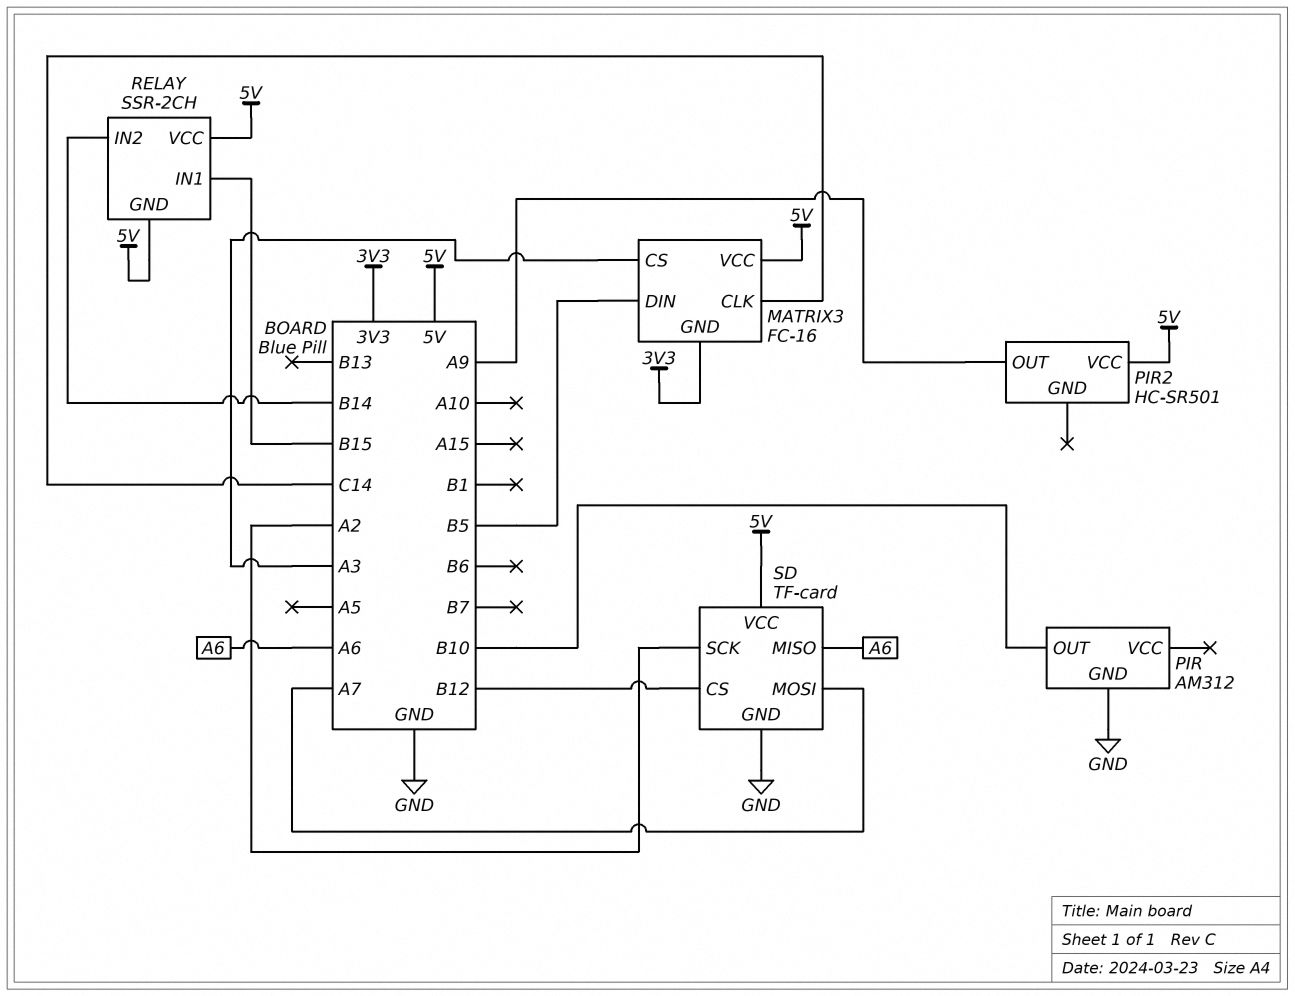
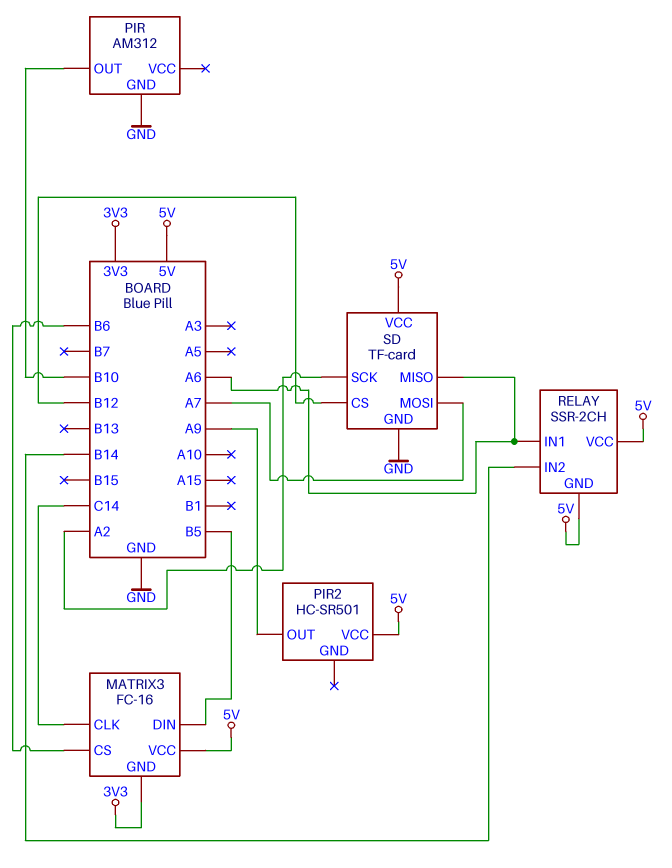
MATRIX3 pin CS: A3 -> B6
RELAY pin IN1: B15 -> A6

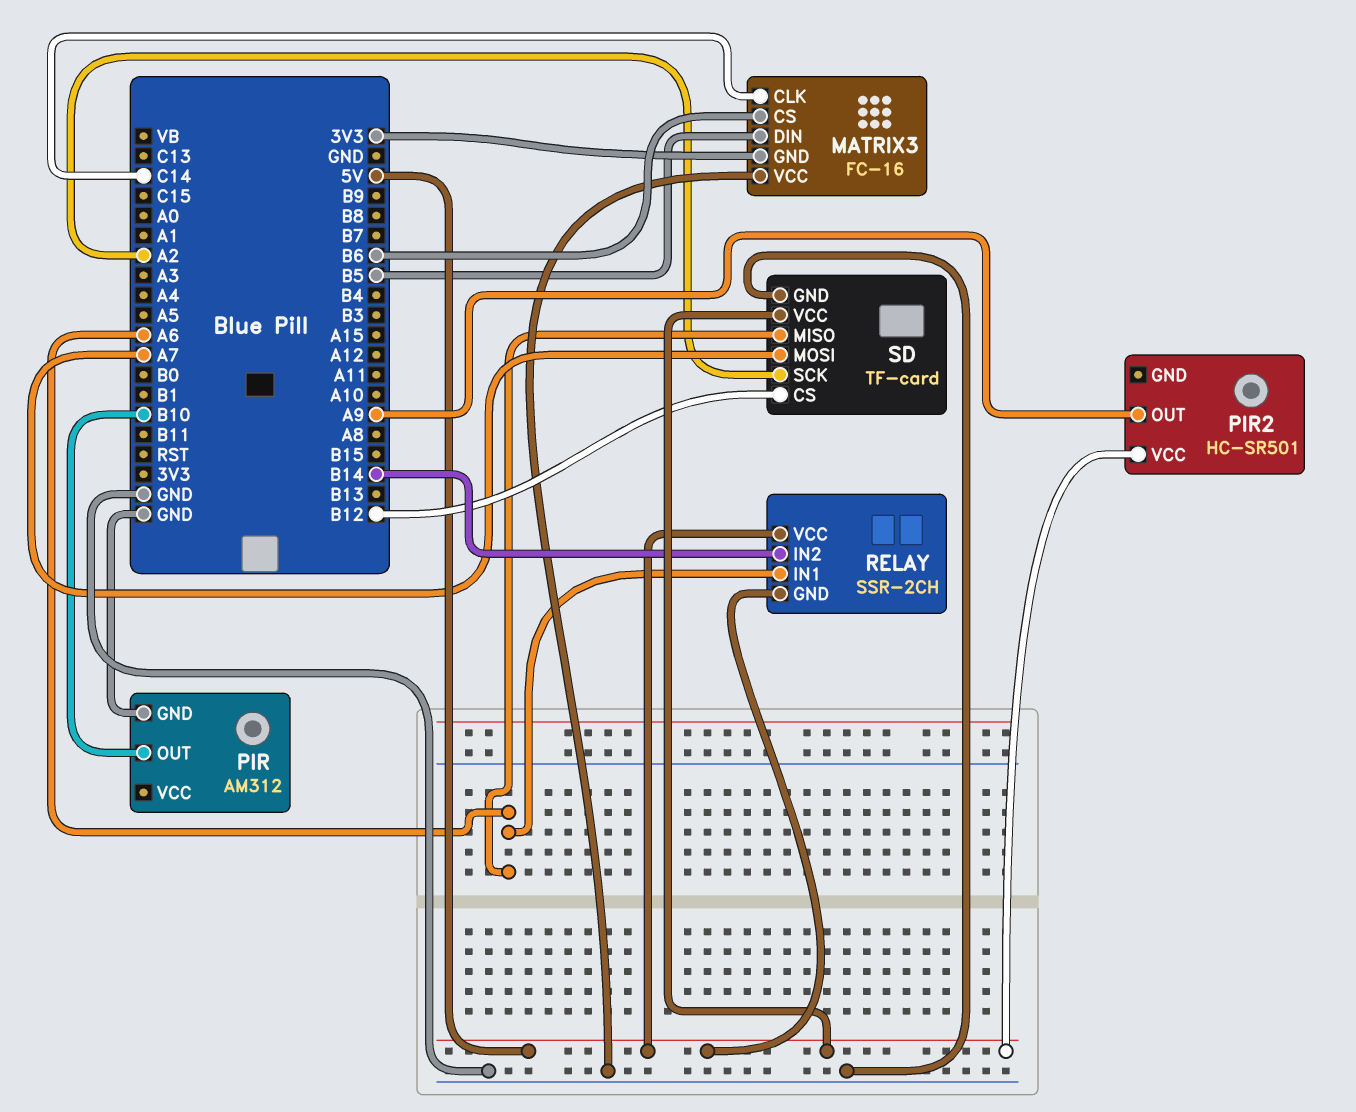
MATRIX3 pin VCC: 5V -> GND

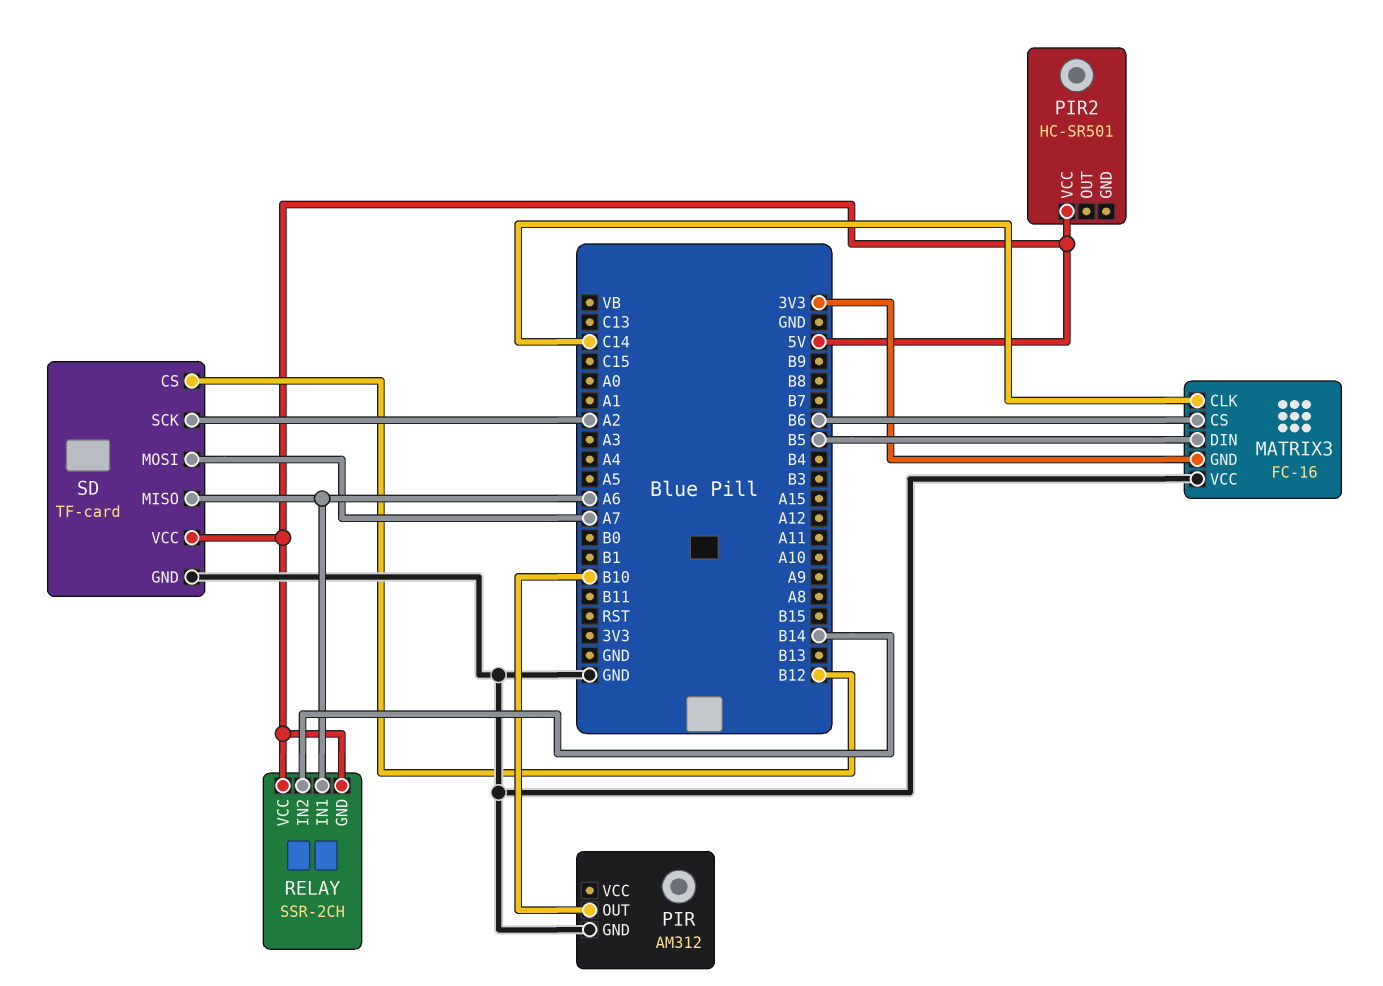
PIR2 pin OUT: A9 -> none

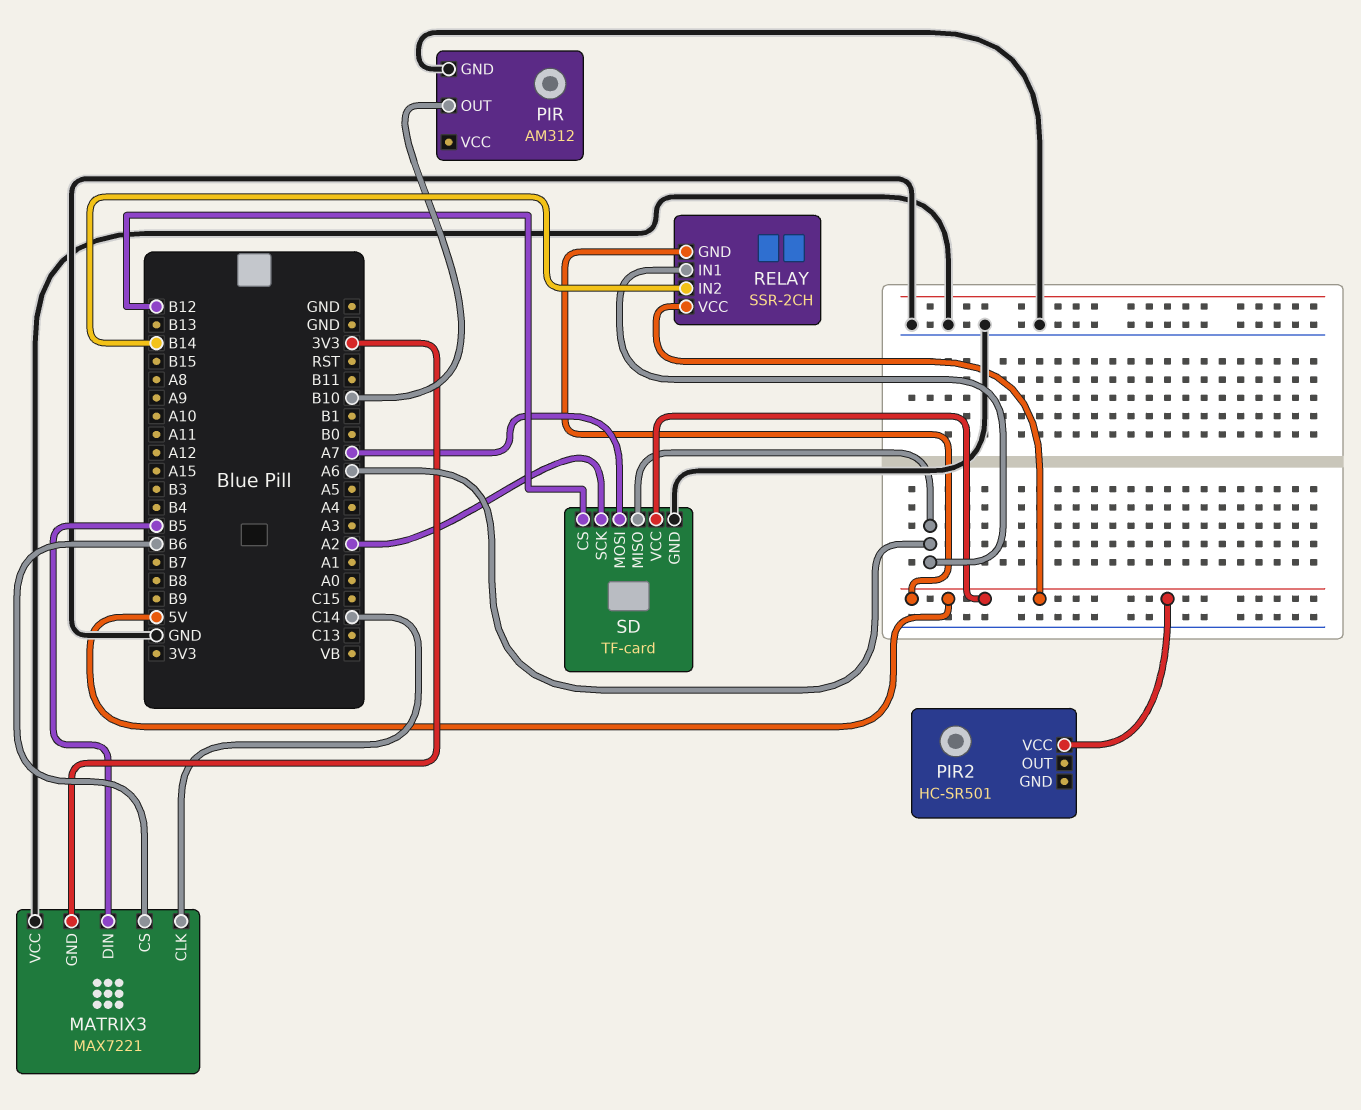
MATRIX3: FC-16 -> MAX7221

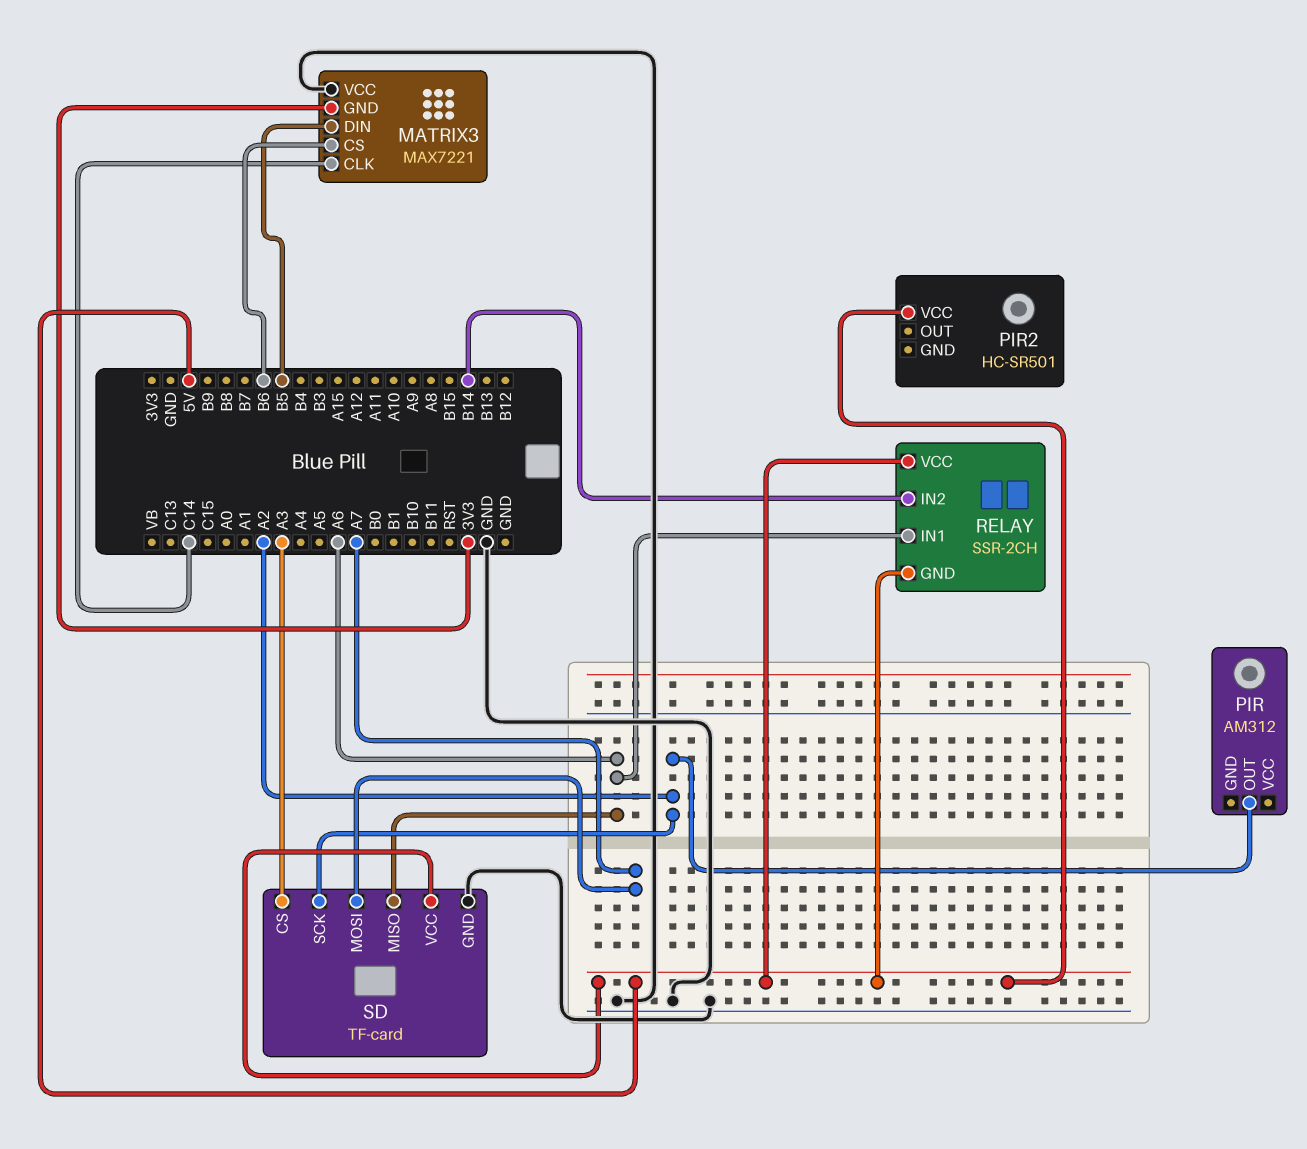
PIR pin GND: GND -> none
PIR pin OUT: B10 -> A2
SD pin CS: B12 -> A3

